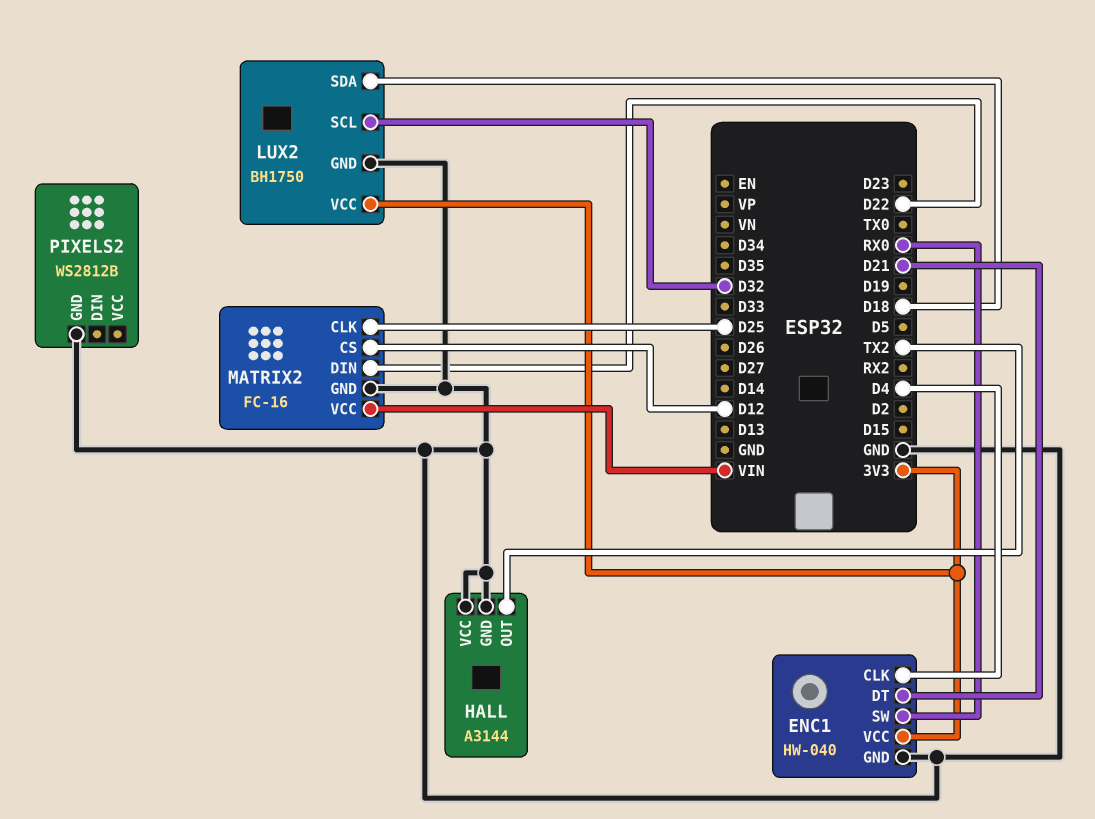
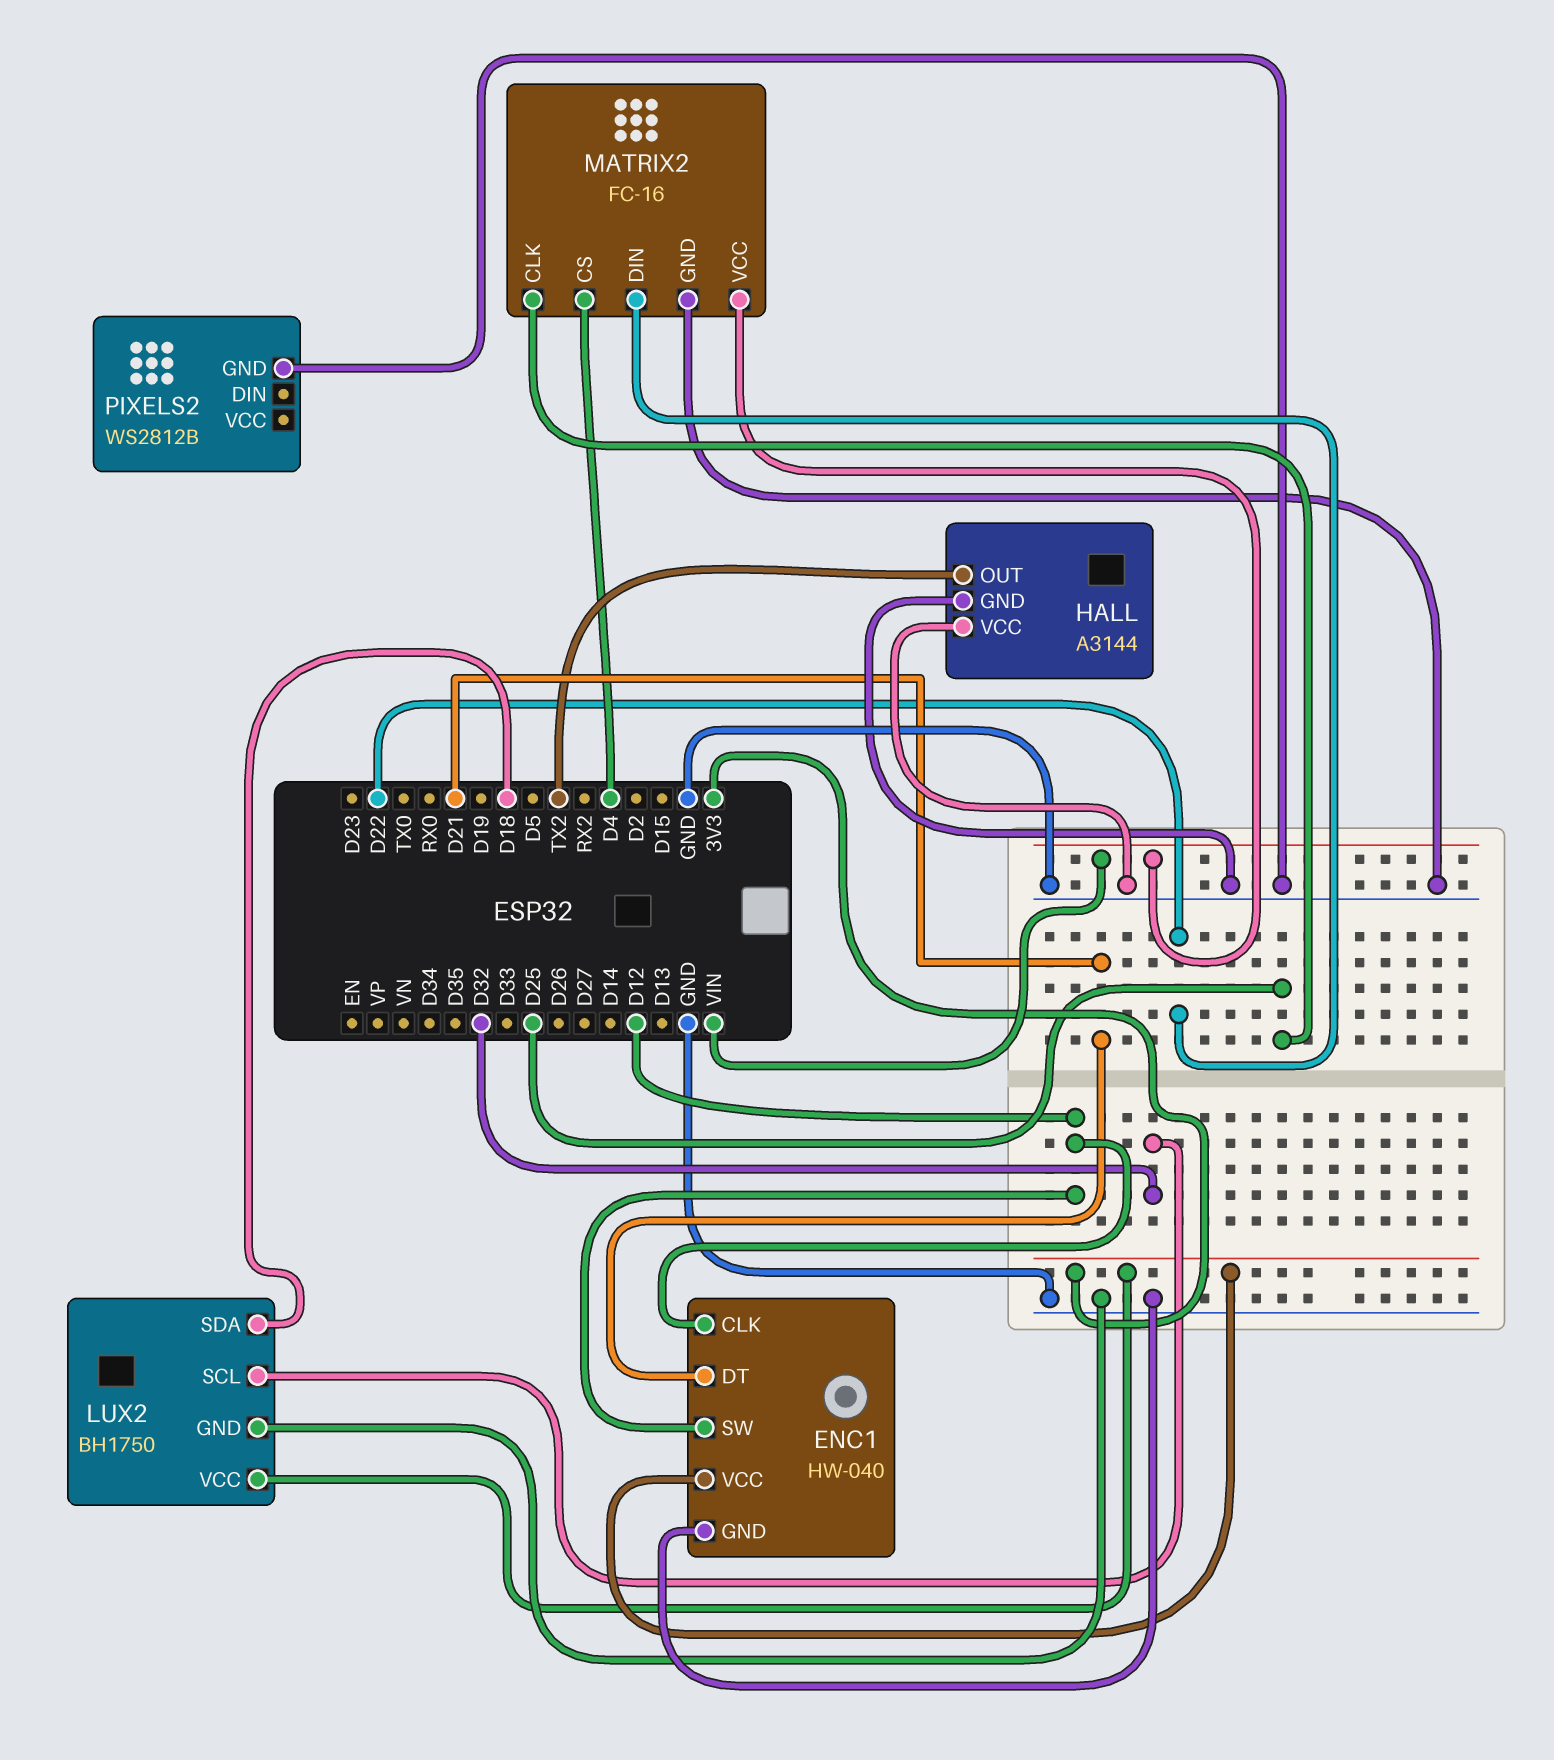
ENC1 pin CLK: D4 -> D12
ENC1 pin SW: RX0 -> D12
MATRIX2 pin CS: D12 -> D4

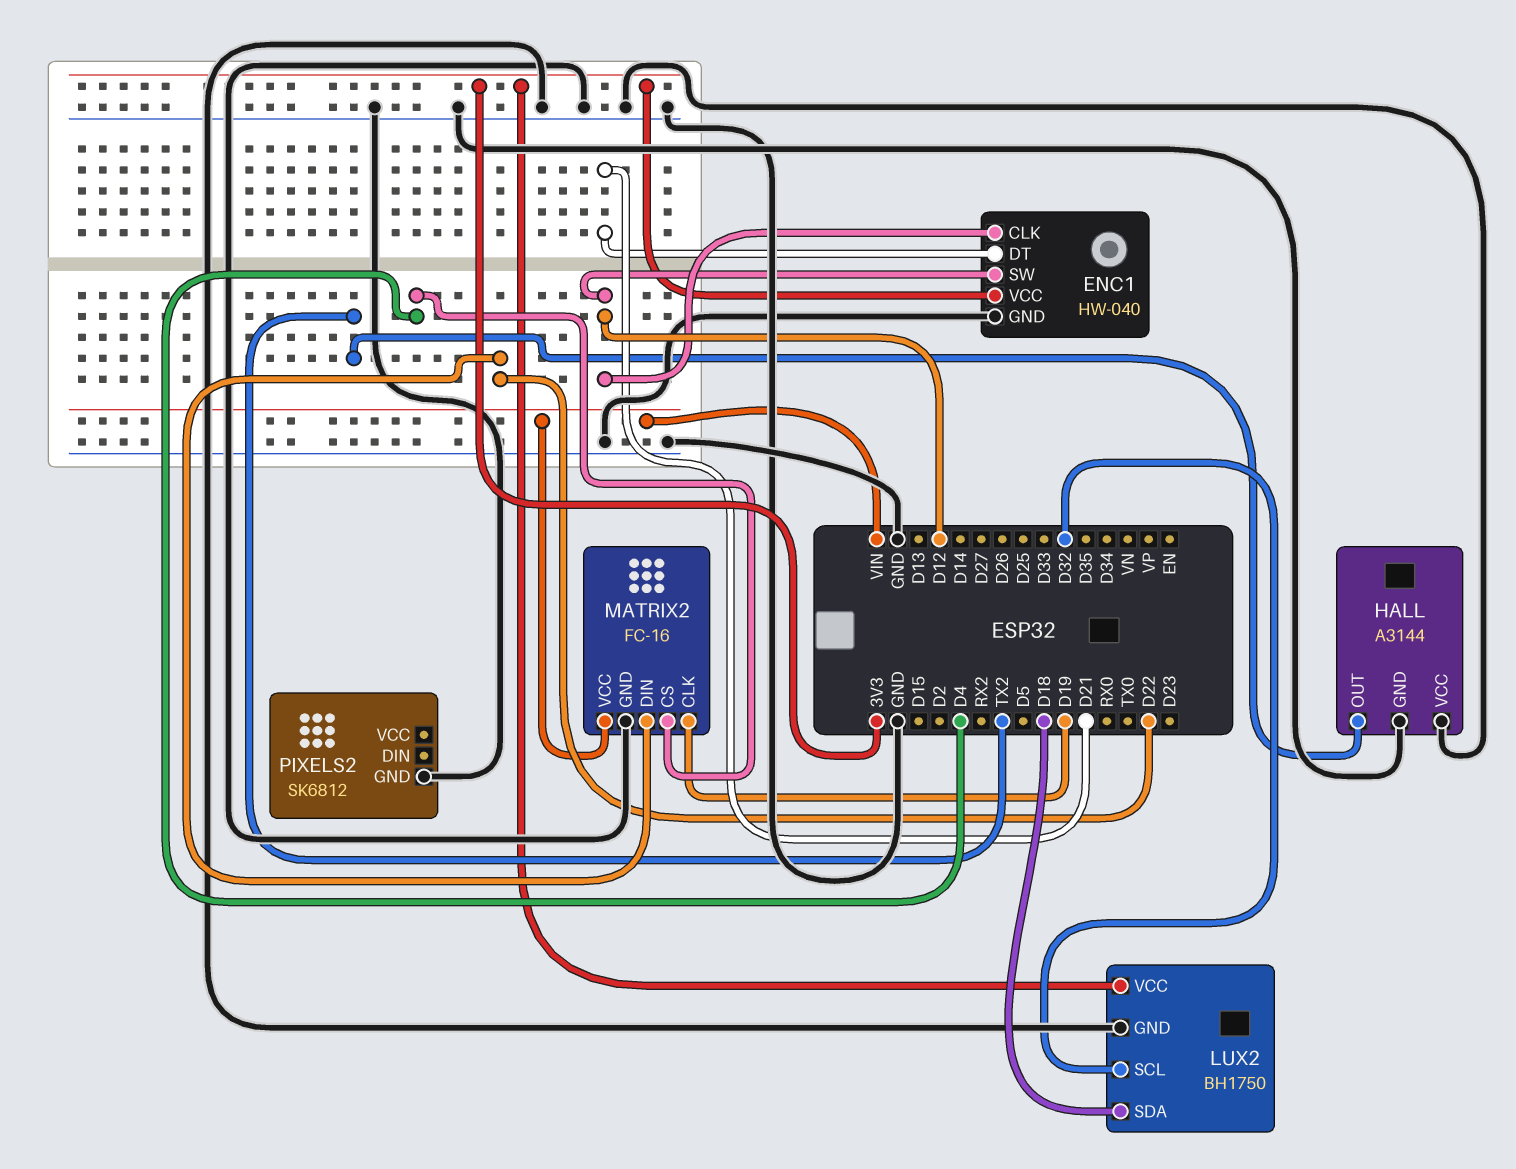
MATRIX2 pin CLK: D25 -> D19
PIXELS2: WS2812B -> SK6812

